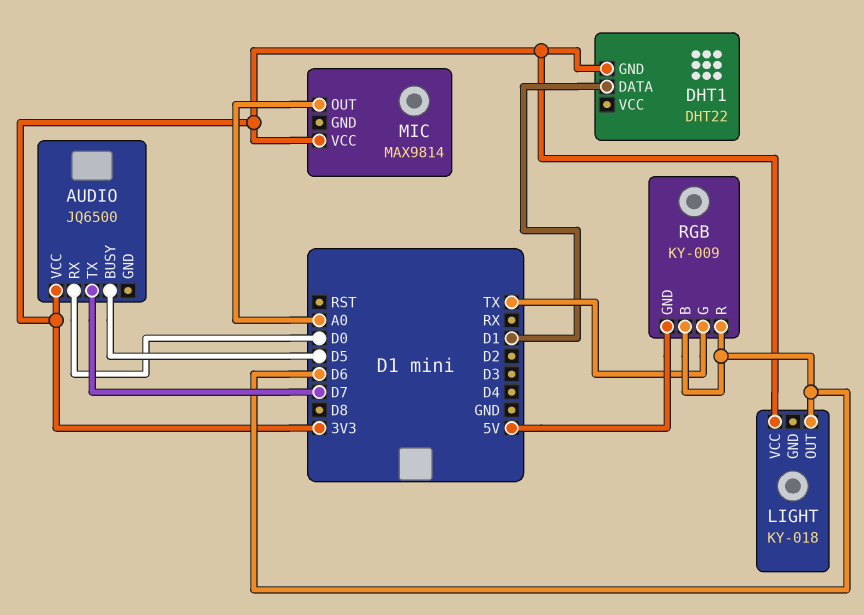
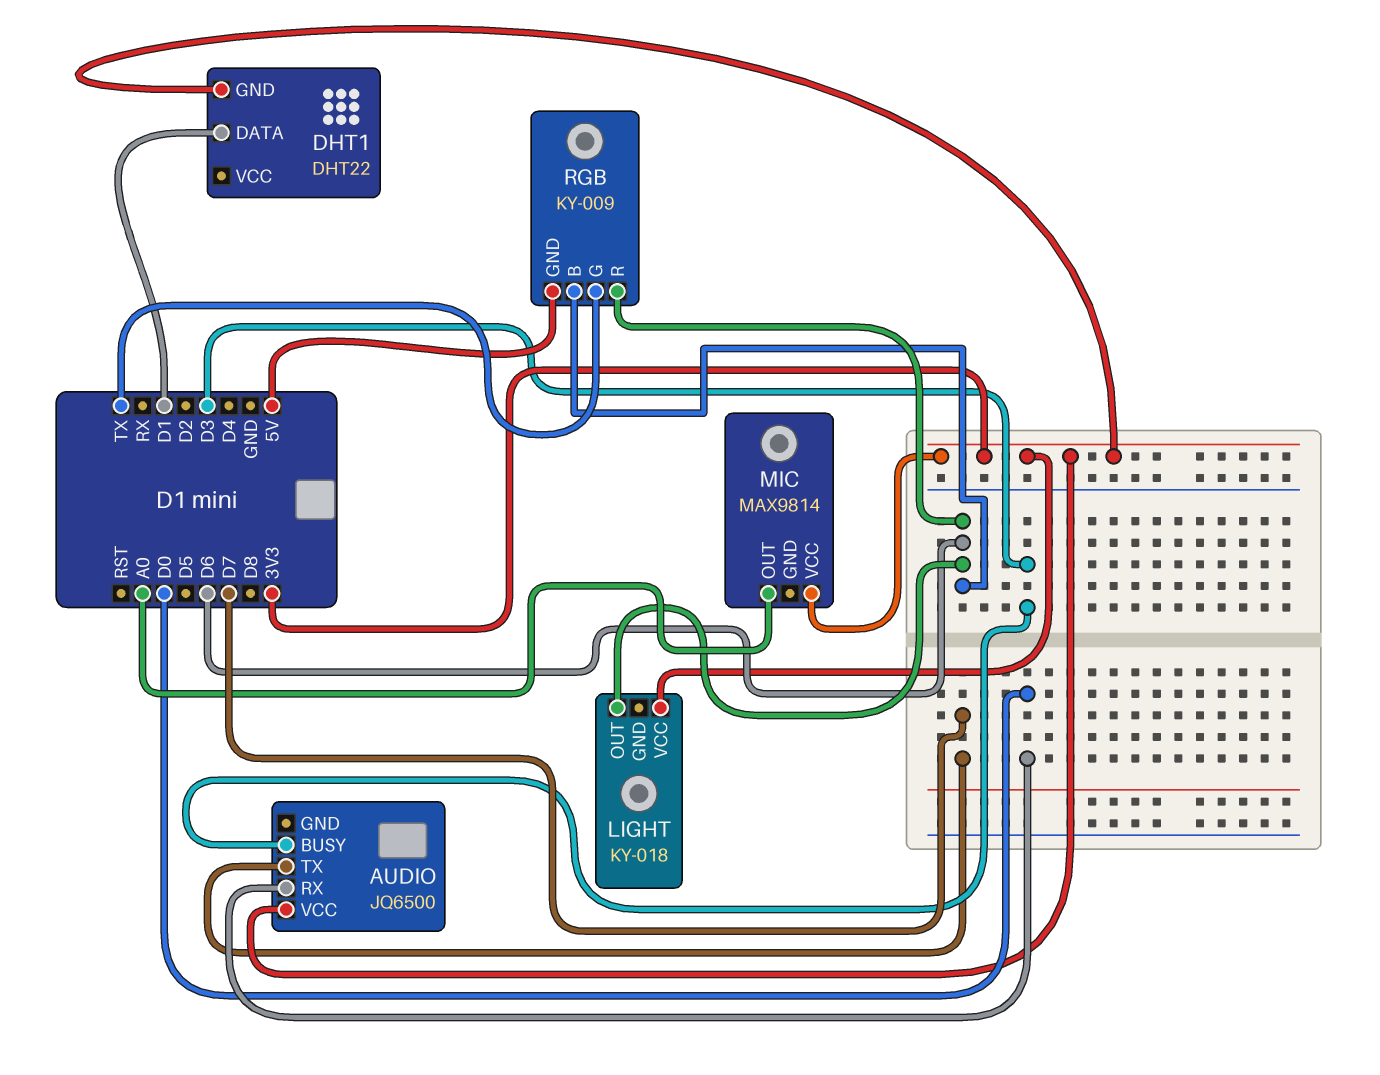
AUDIO pin BUSY: D5 -> D3

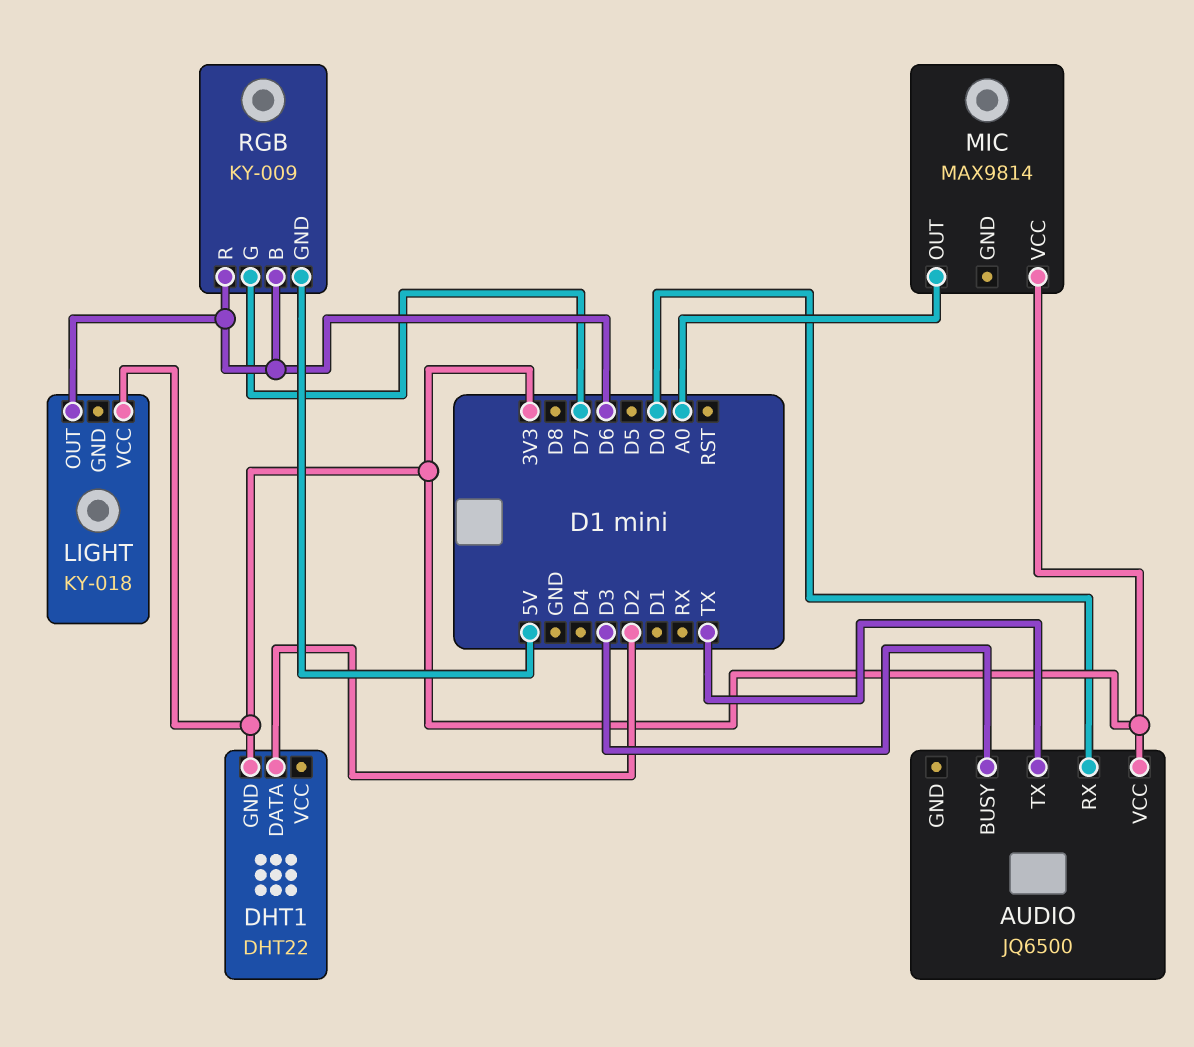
AUDIO pin TX: D7 -> TX
DHT1 pin DATA: D1 -> D2
RGB pin G: TX -> D7

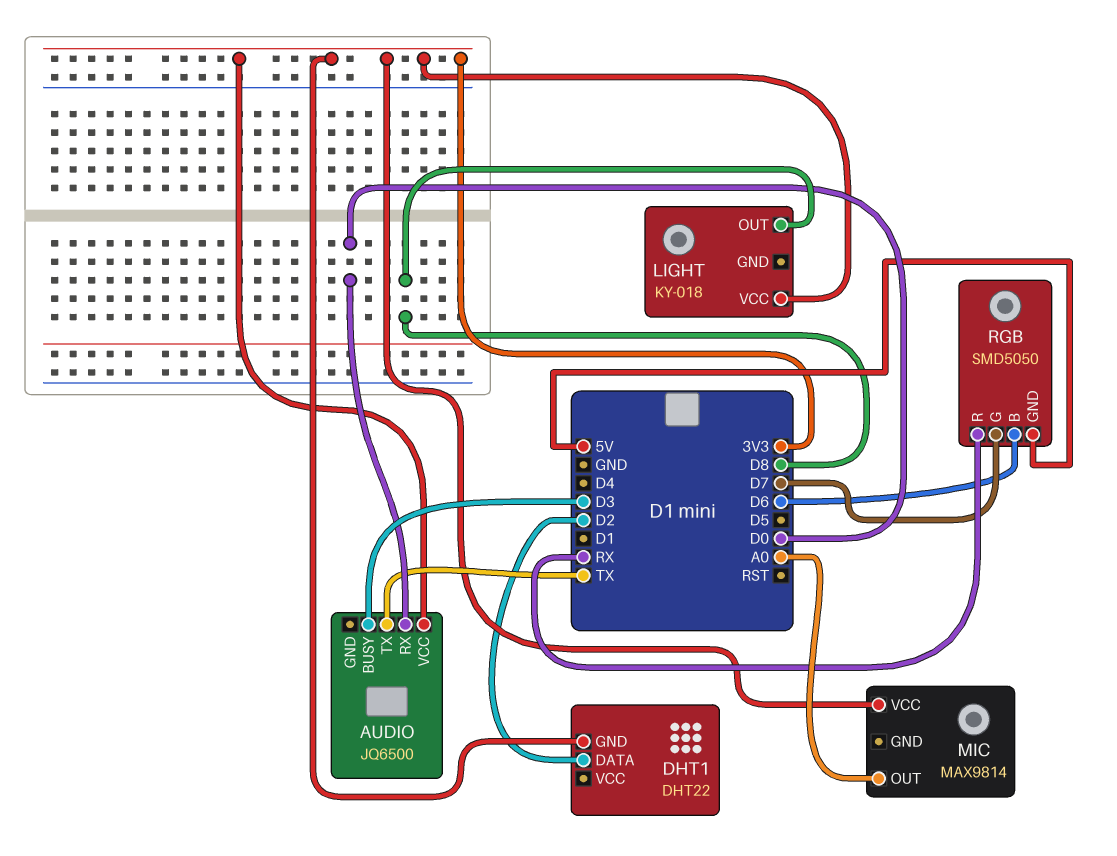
LIGHT pin OUT: D6 -> D8
RGB: KY-009 -> SMD5050
RGB pin R: D6 -> RX

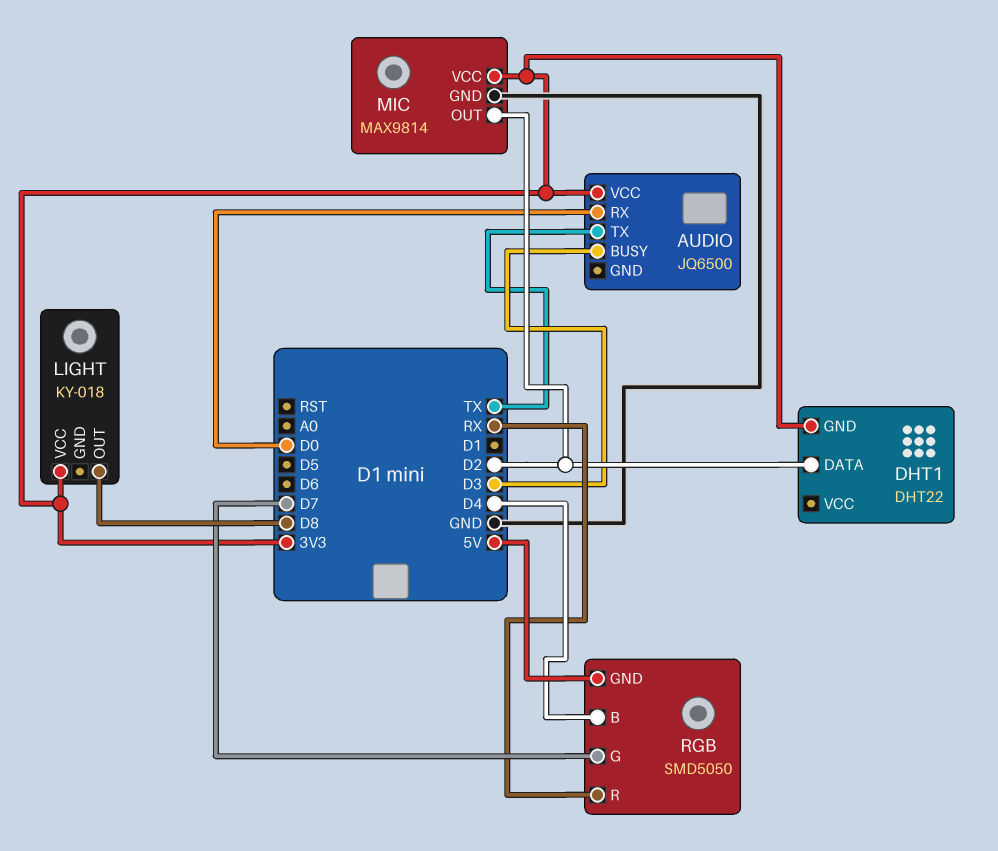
MIC pin GND: none -> GND
MIC pin OUT: A0 -> D2
RGB pin B: D6 -> D4

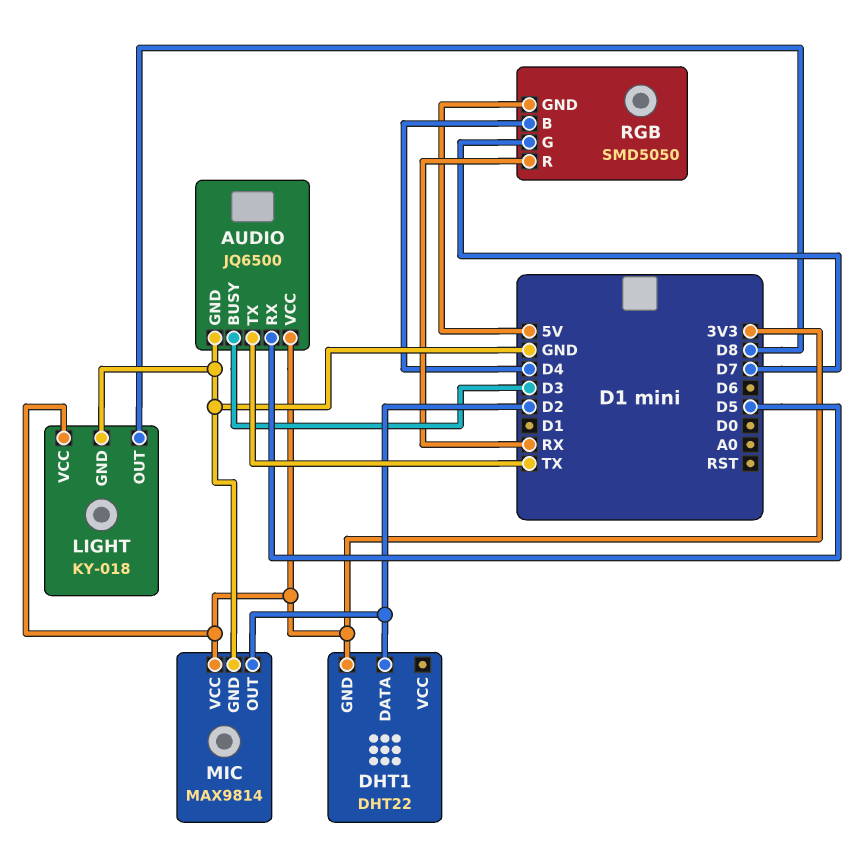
AUDIO pin GND: none -> GND
AUDIO pin RX: D0 -> D5
LIGHT pin GND: none -> GND

